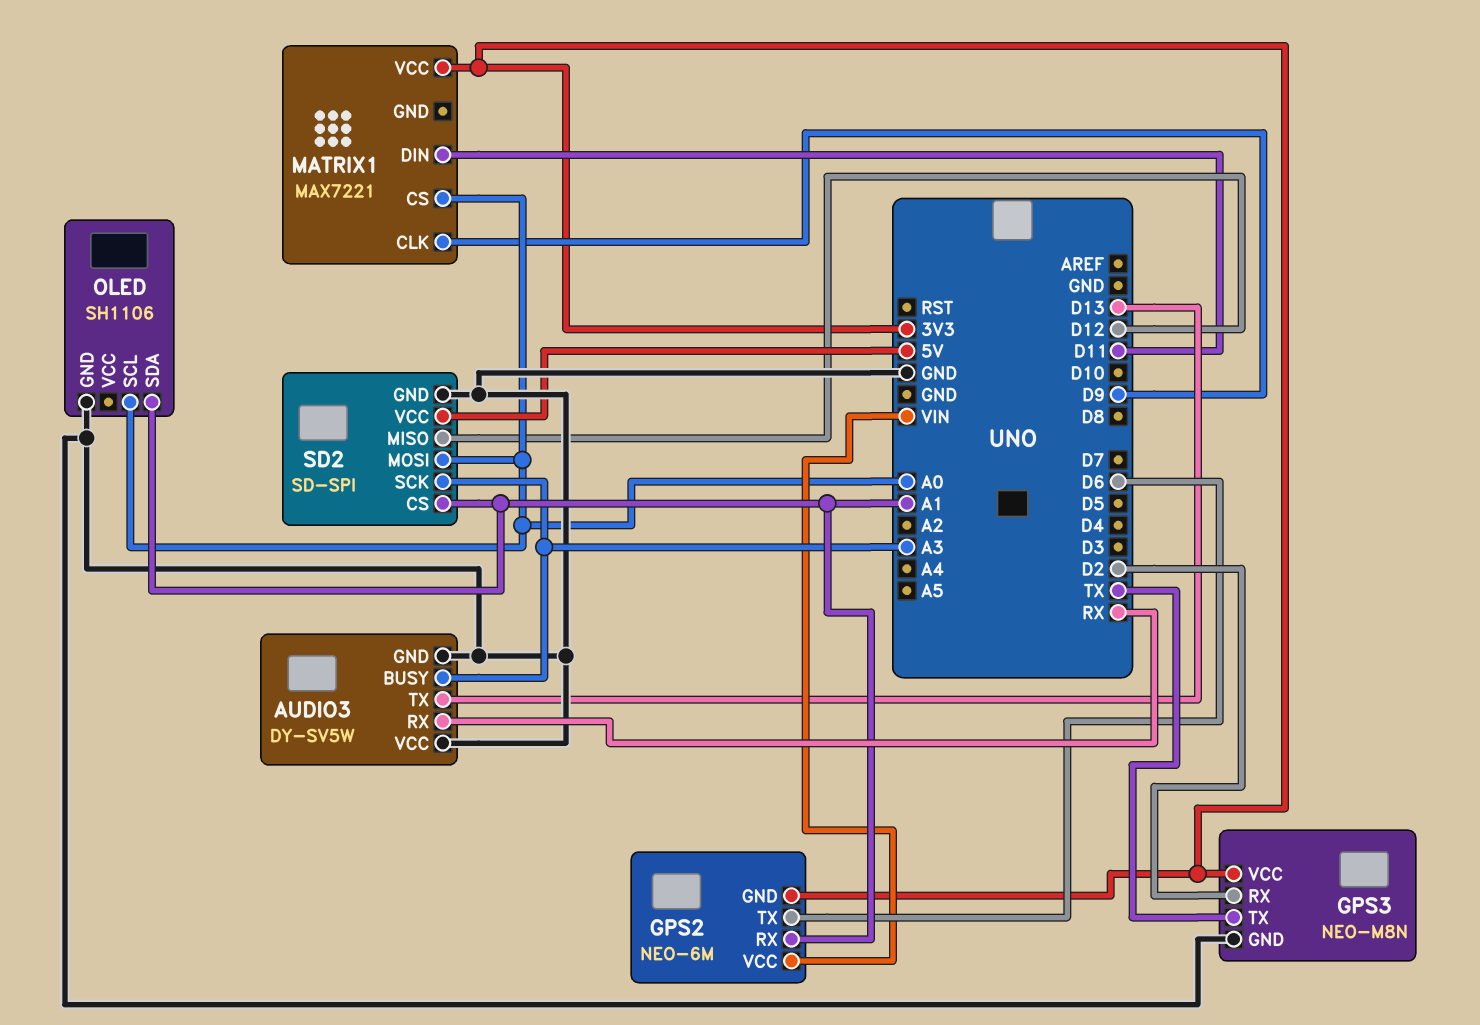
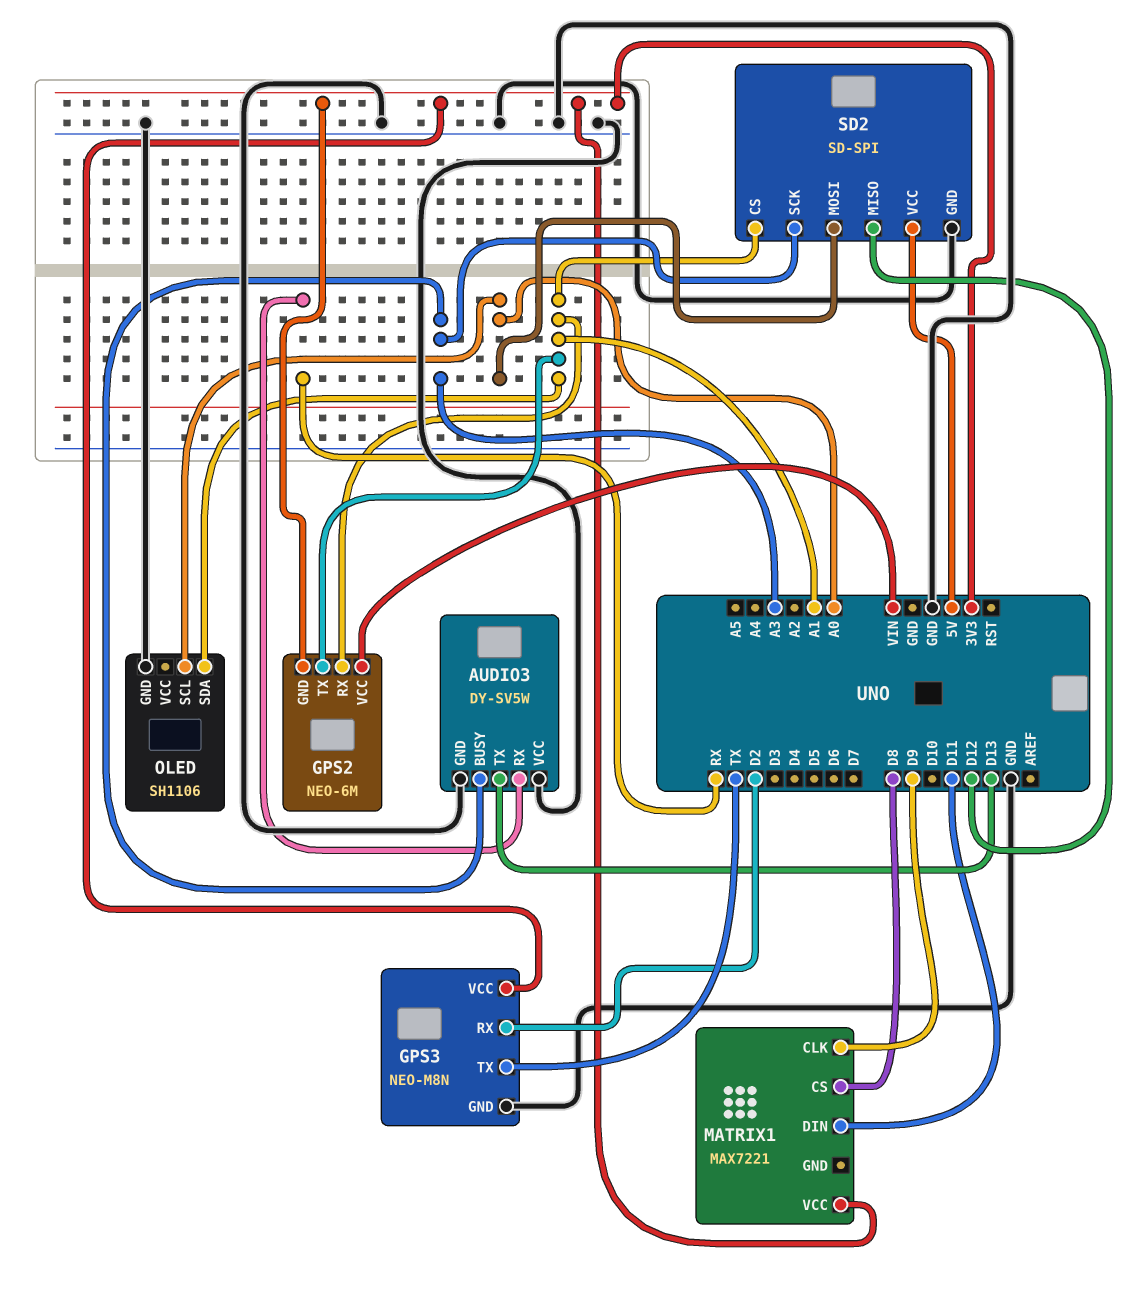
GPS2 pin TX: D6 -> A1
MATRIX1 pin CS: A0 -> D8

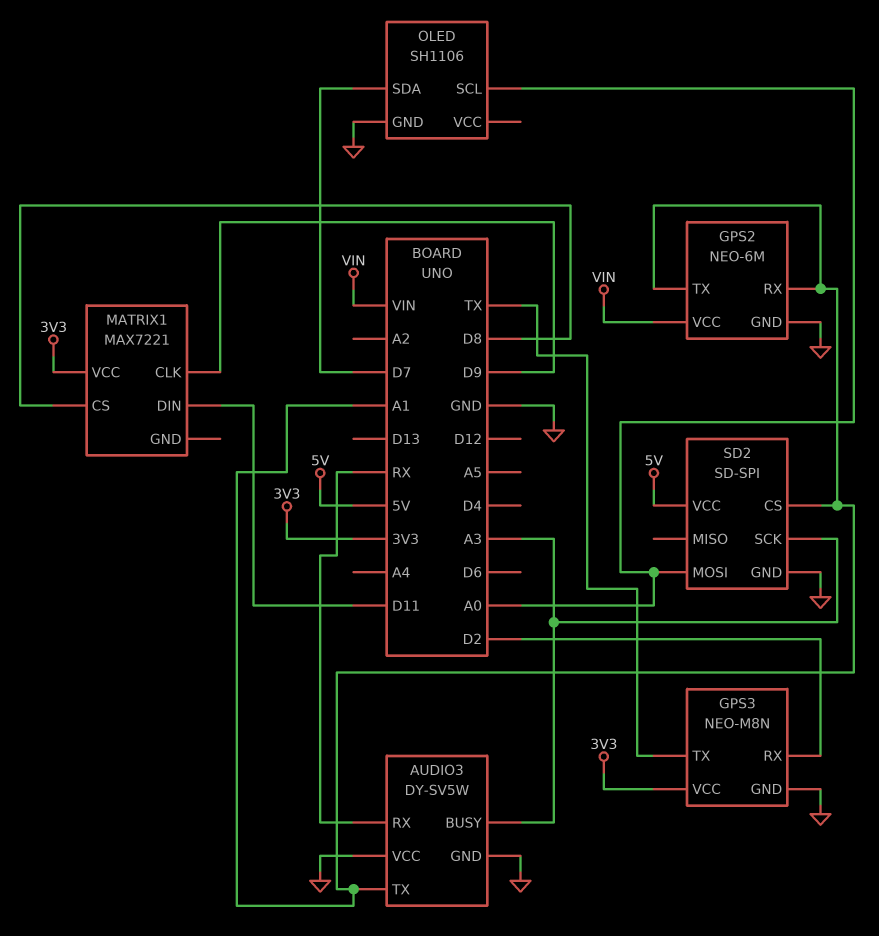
AUDIO3 pin TX: D13 -> A1
GPS2 pin GND: 3V3 -> GND
OLED pin SDA: A1 -> D7
SD2 pin MISO: D12 -> none

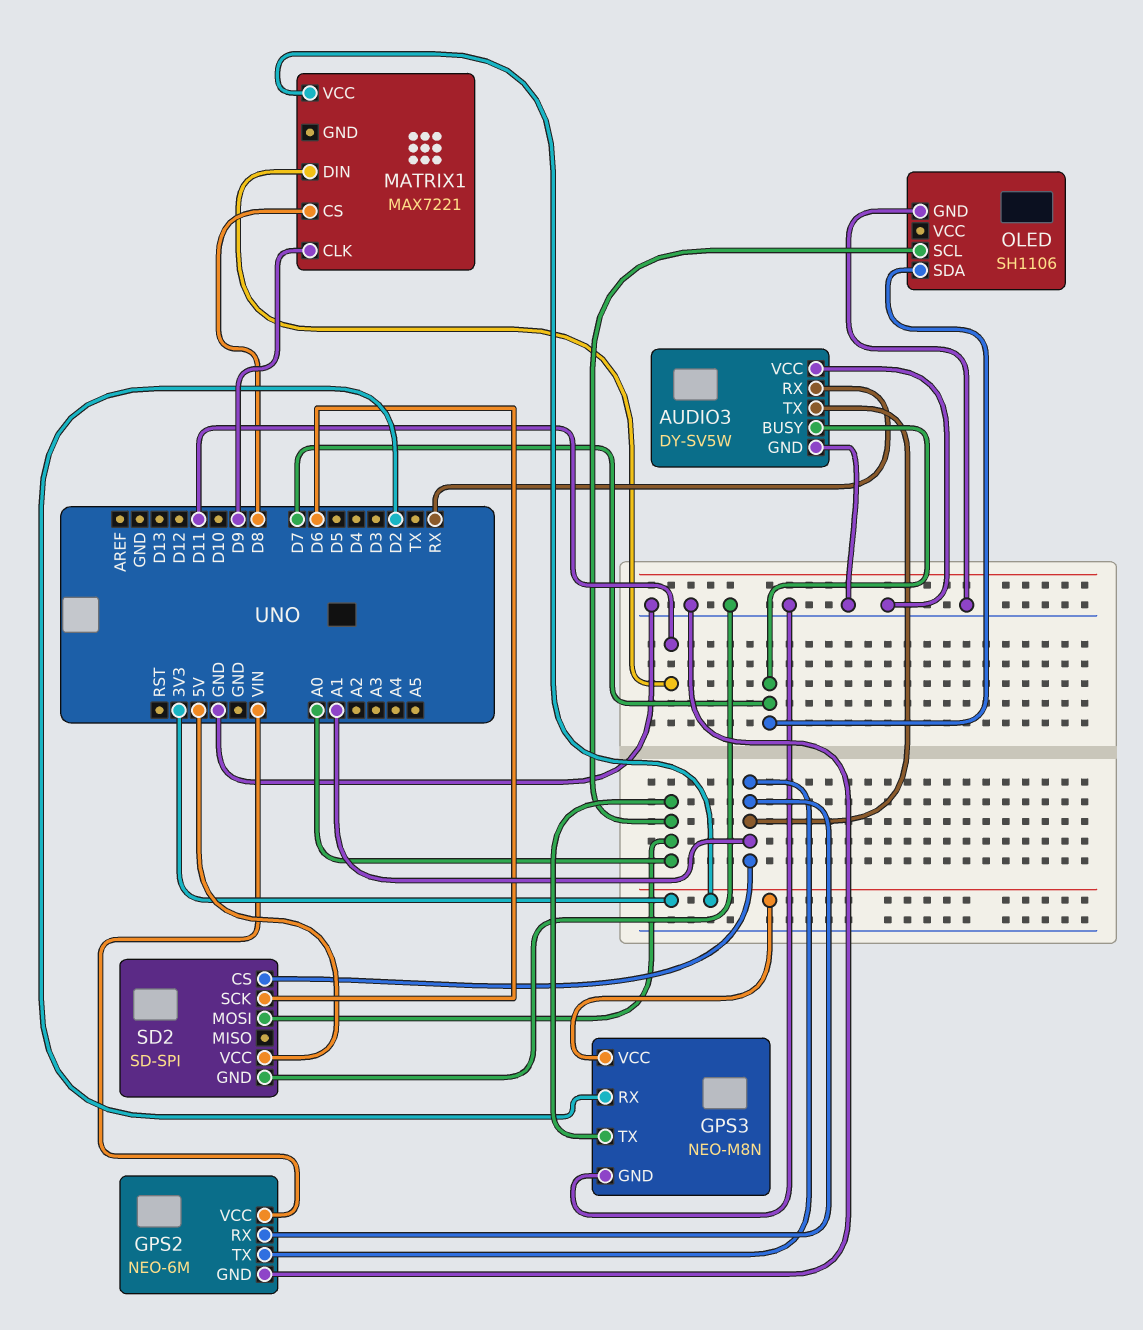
AUDIO3 pin BUSY: A3 -> D7
GPS3 pin TX: TX -> A0
SD2 pin SCK: A3 -> D6

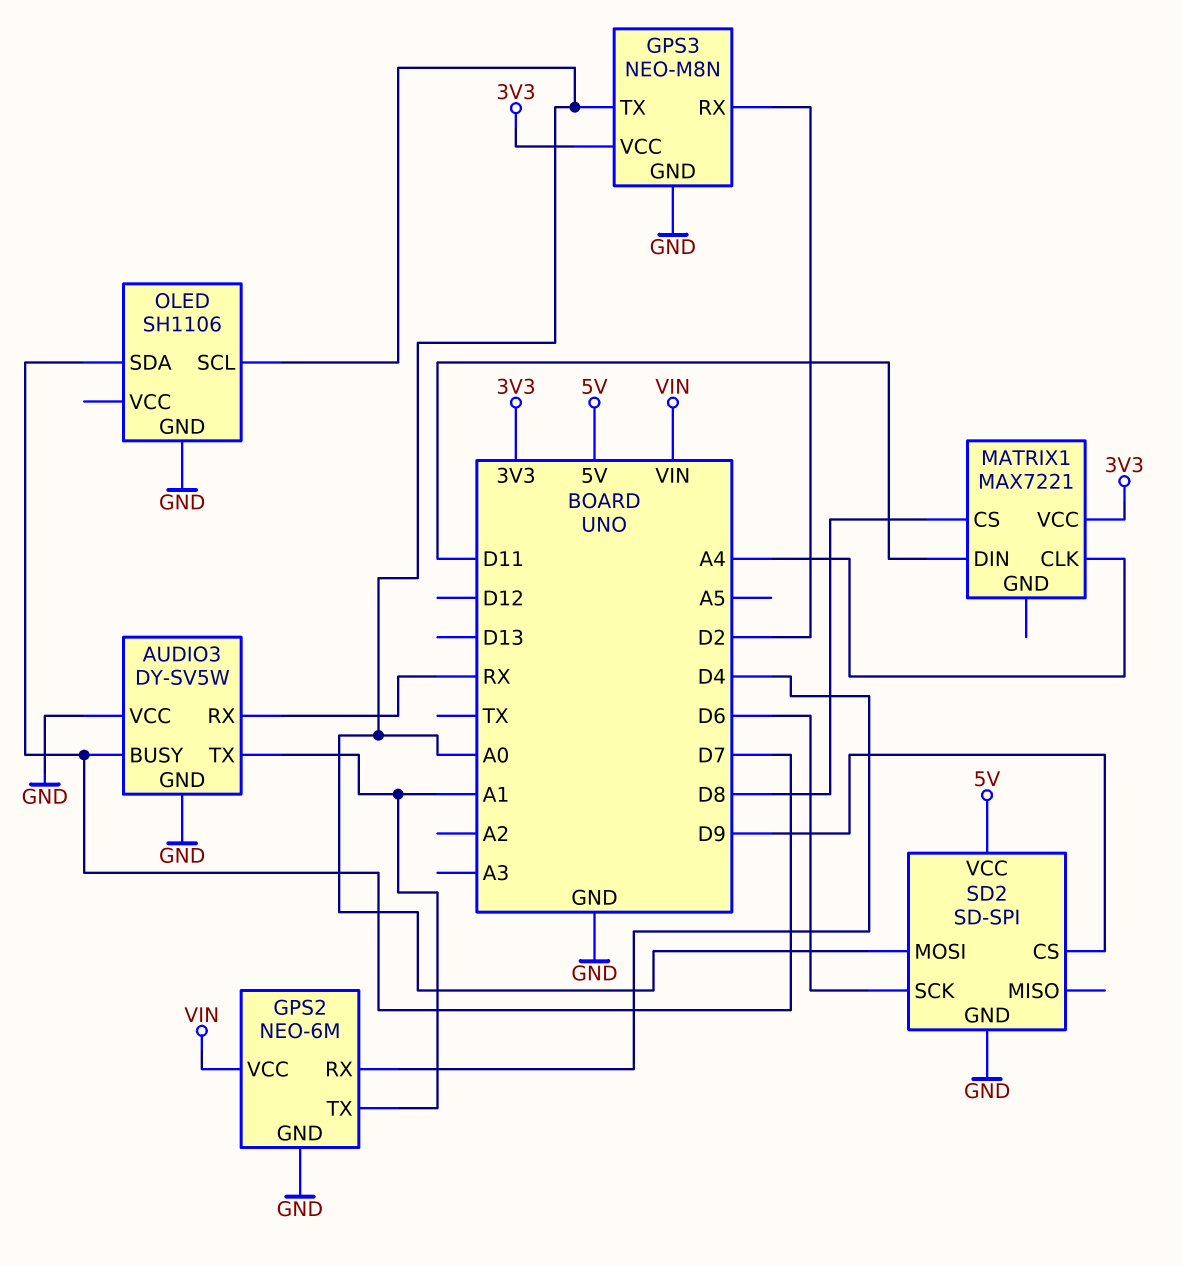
GPS2 pin RX: A1 -> D4
MATRIX1 pin CLK: D9 -> A4
SD2 pin CS: A1 -> D9

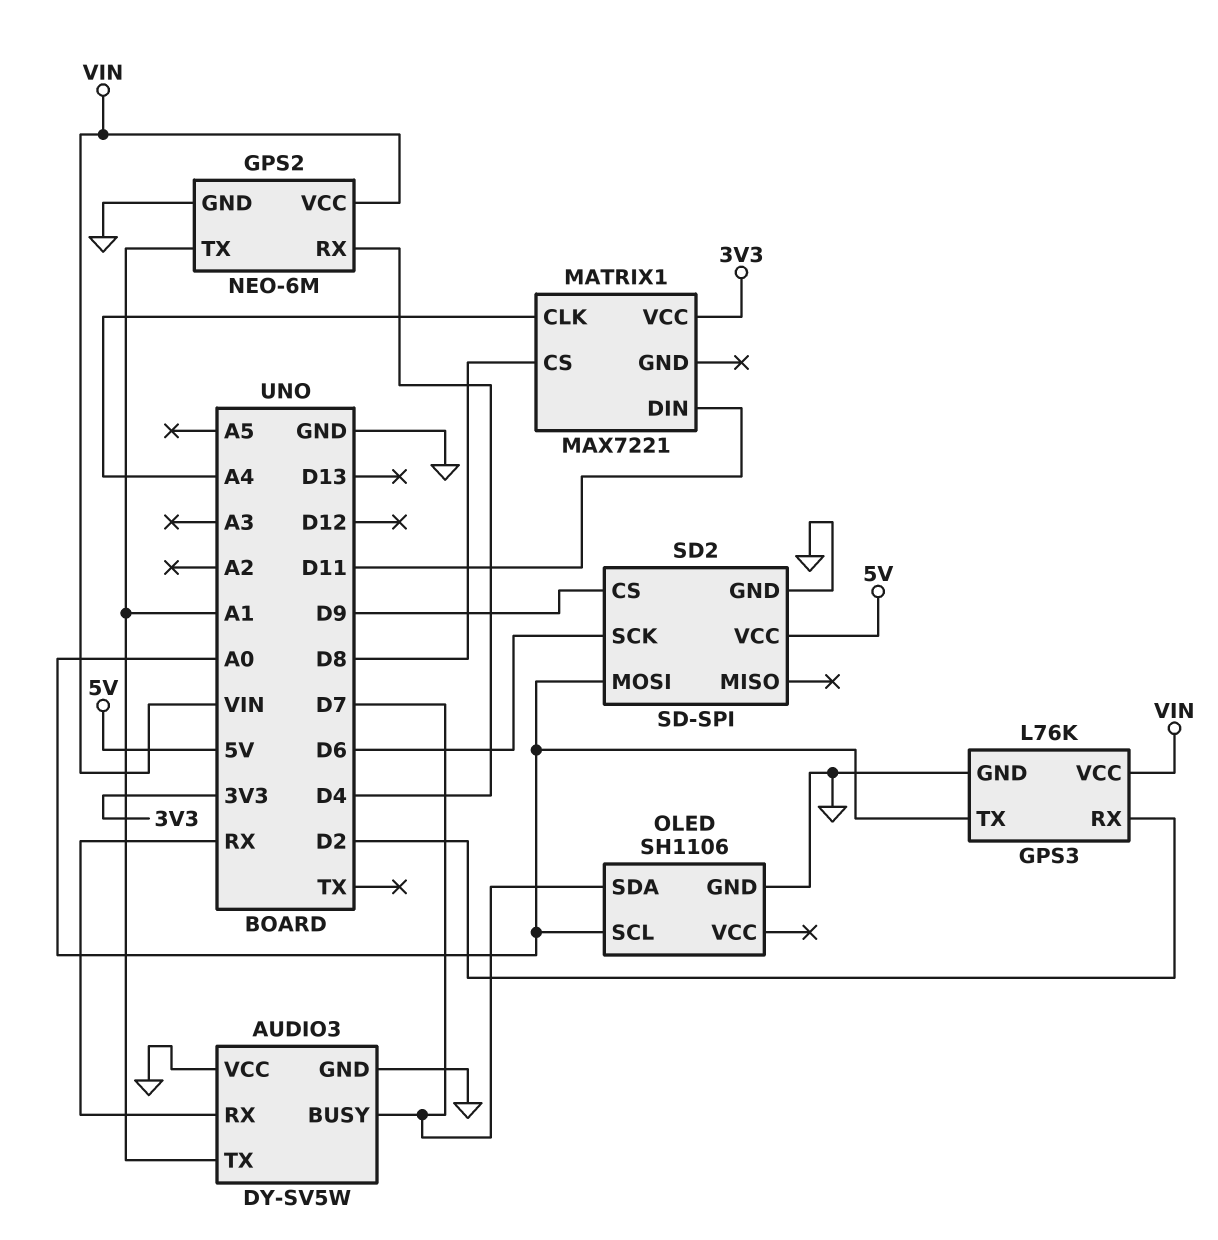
GPS3: NEO-M8N -> L76K
GPS3 pin VCC: 3V3 -> VIN

